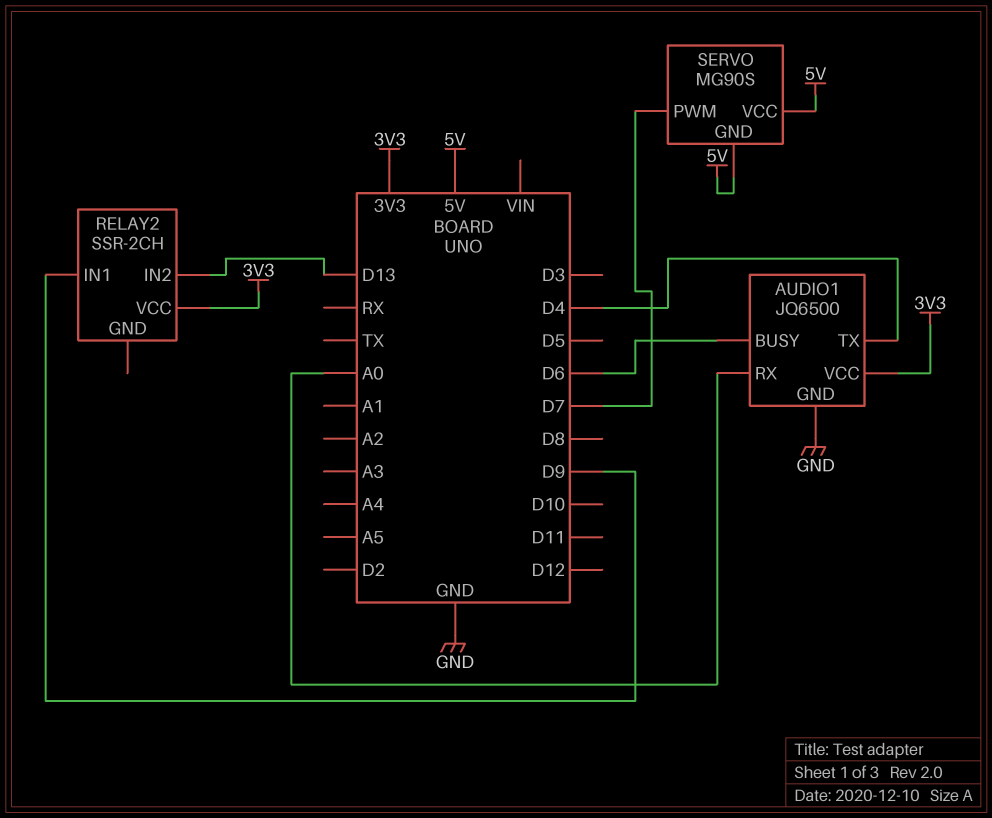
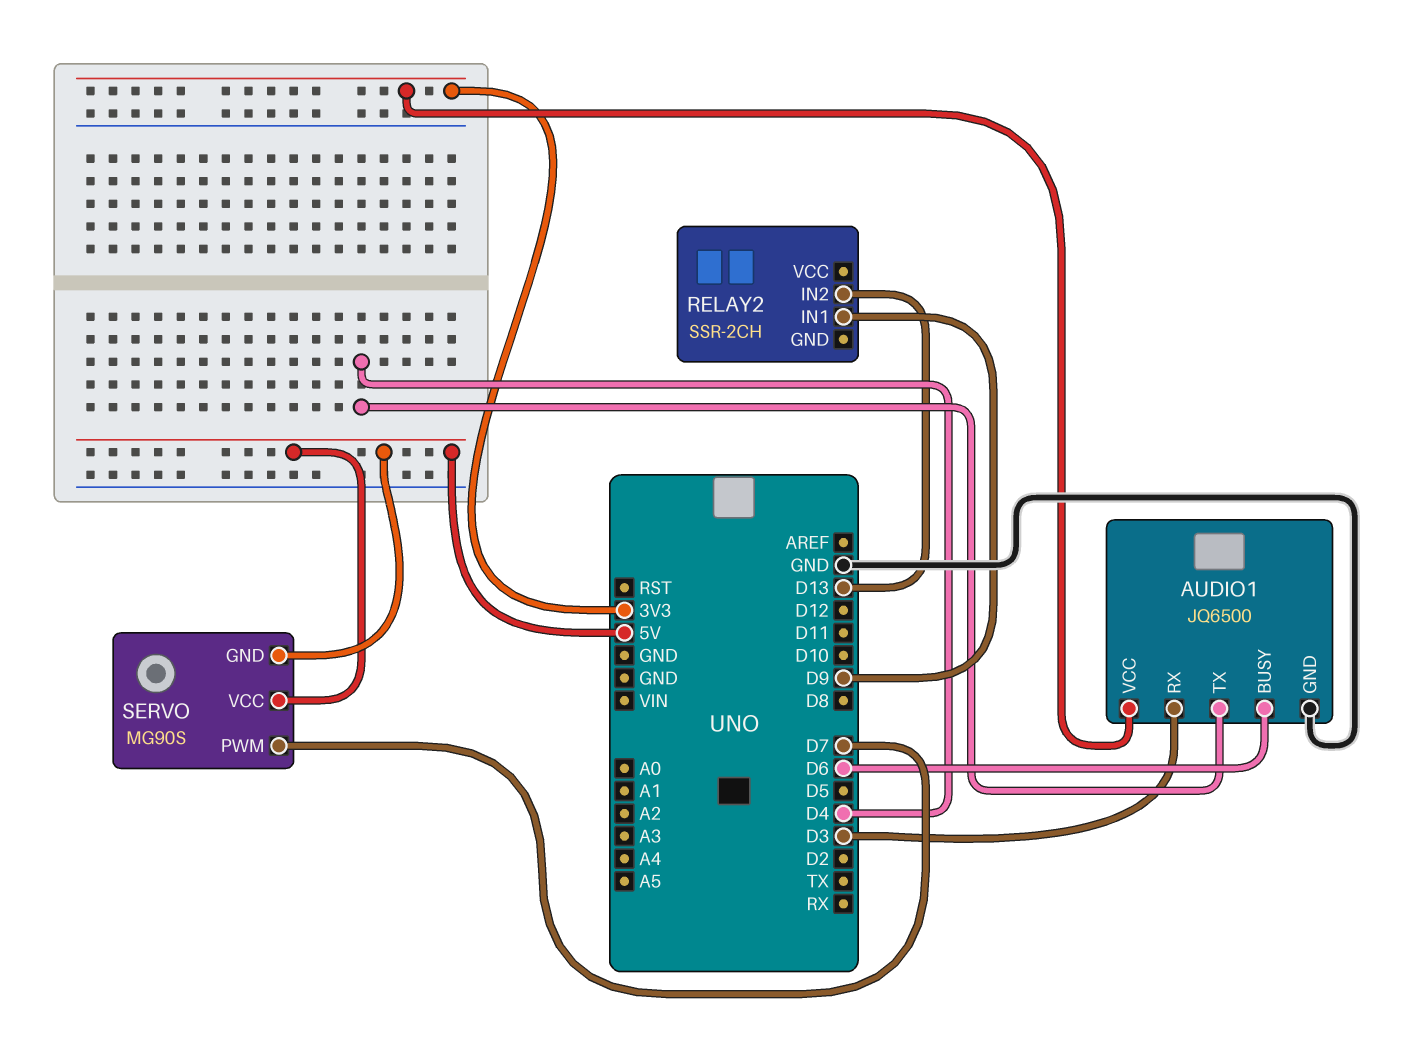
AUDIO1 pin RX: A0 -> D3
RELAY2 pin VCC: 3V3 -> none

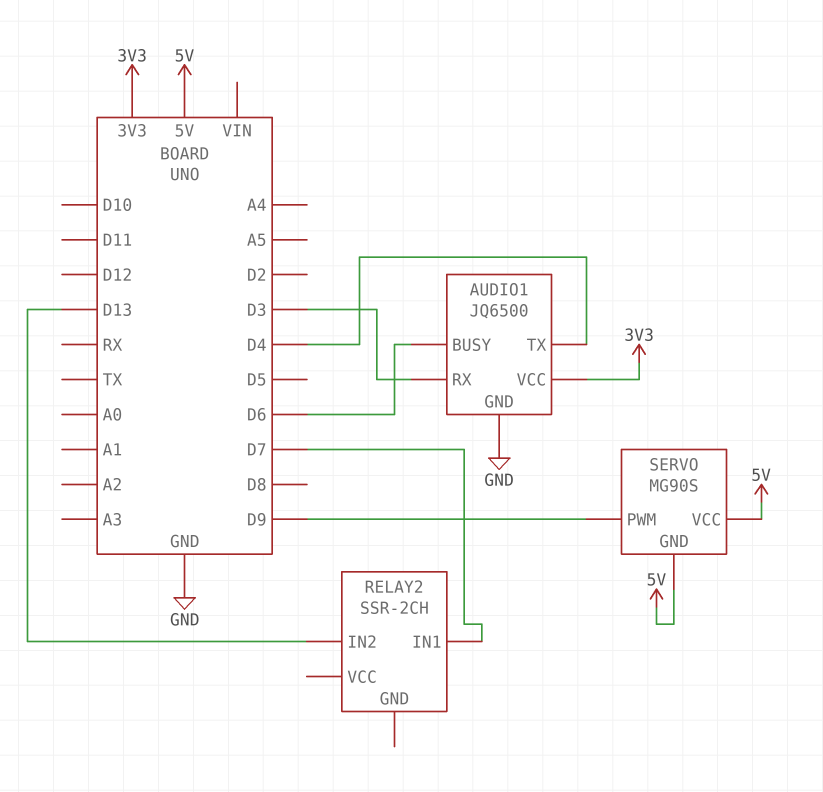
RELAY2 pin IN1: D9 -> D7
SERVO pin PWM: D7 -> D9

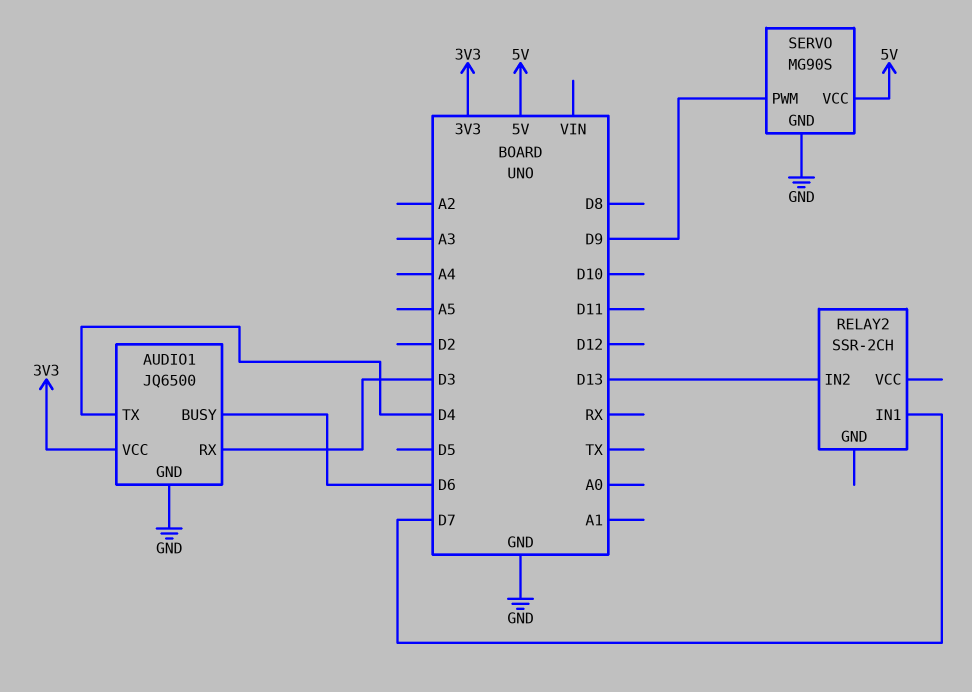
SERVO pin GND: 5V -> GND

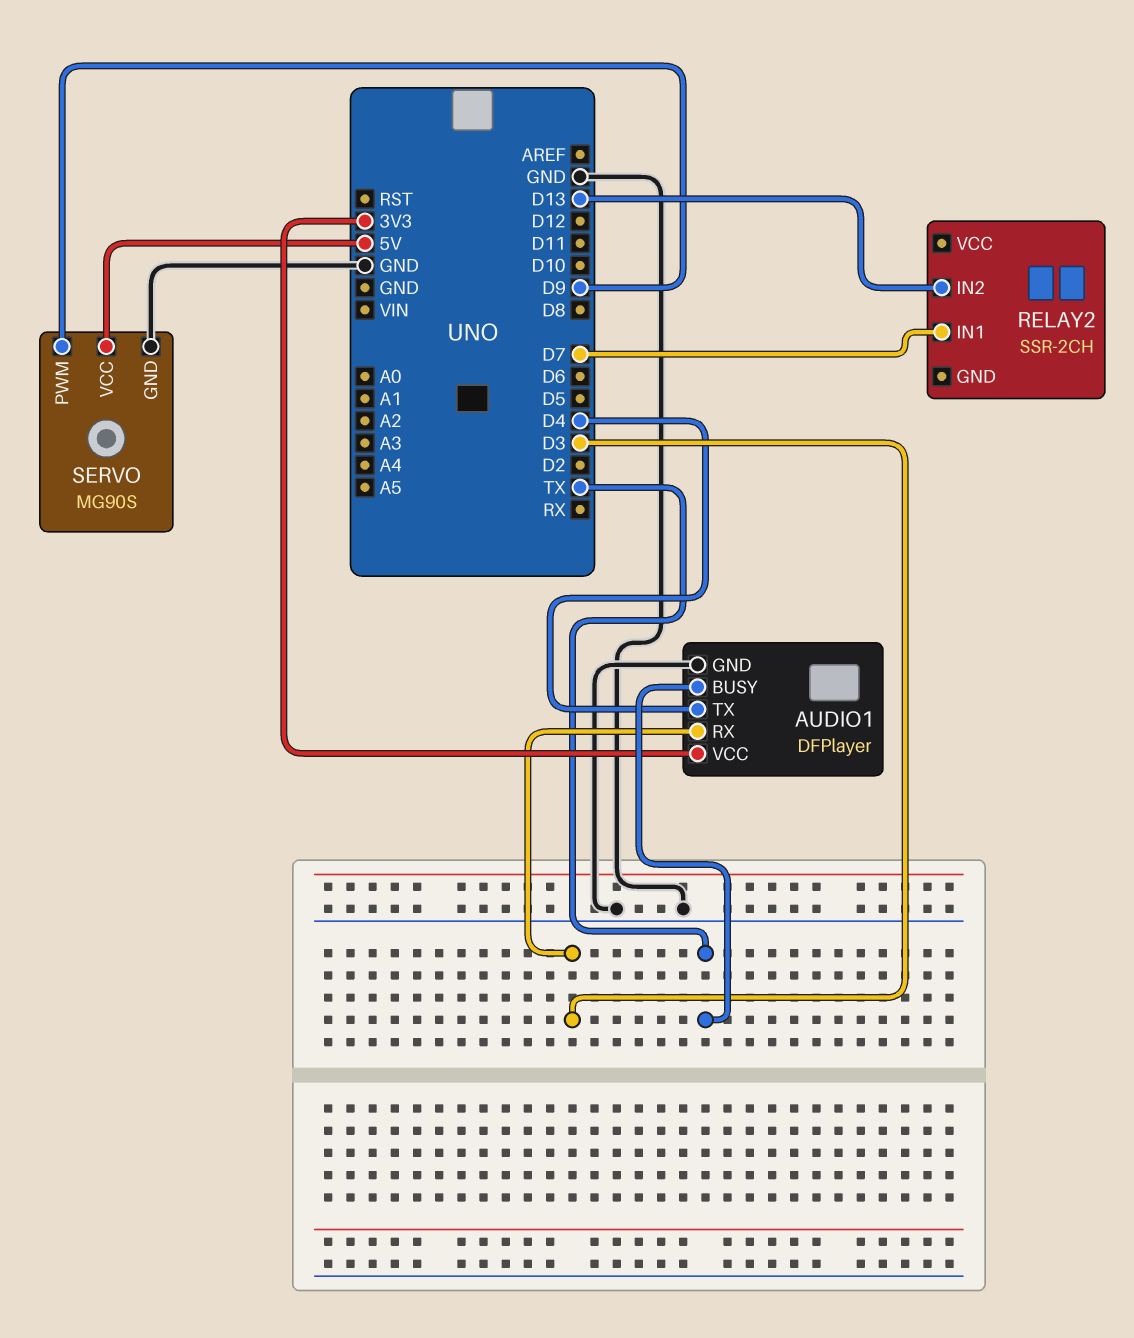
AUDIO1: JQ6500 -> DFPlayer
AUDIO1 pin BUSY: D6 -> TX

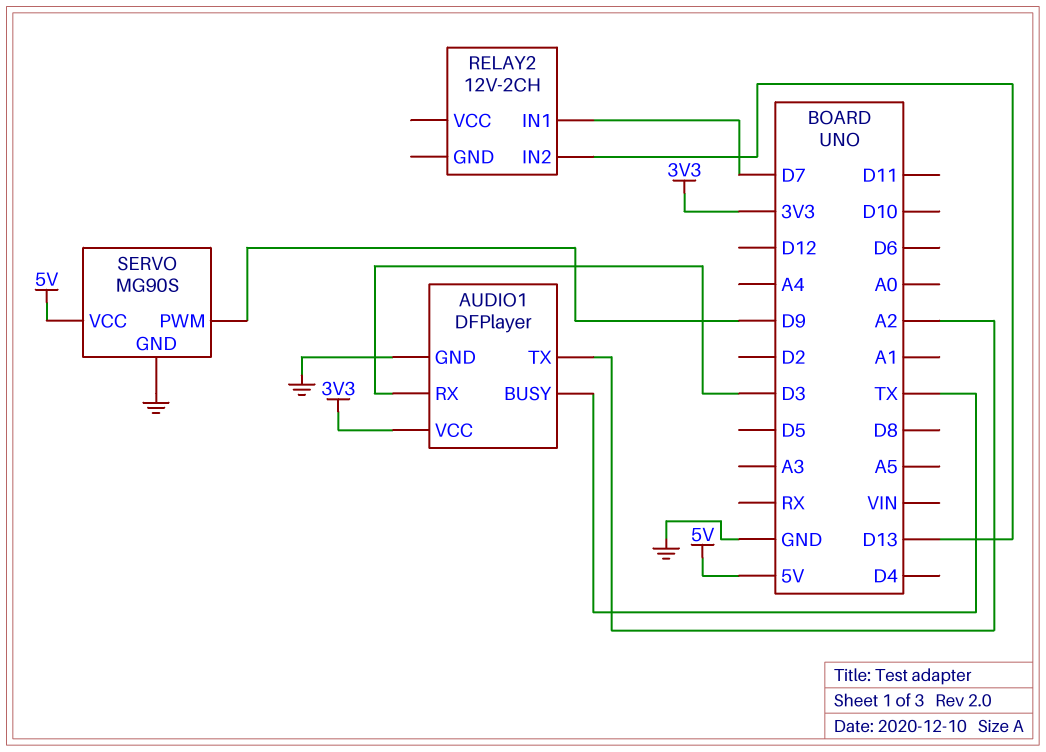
AUDIO1 pin TX: D4 -> A2
RELAY2: SSR-2CH -> 12V-2CH

